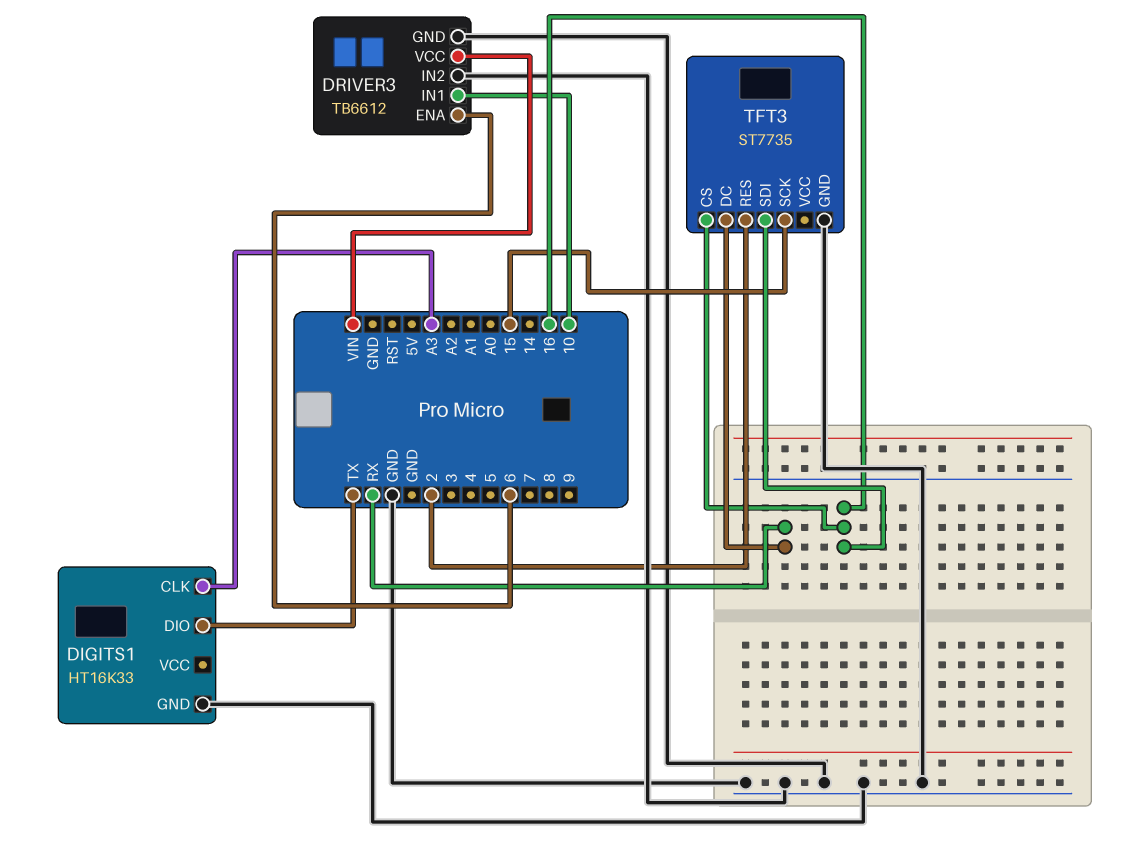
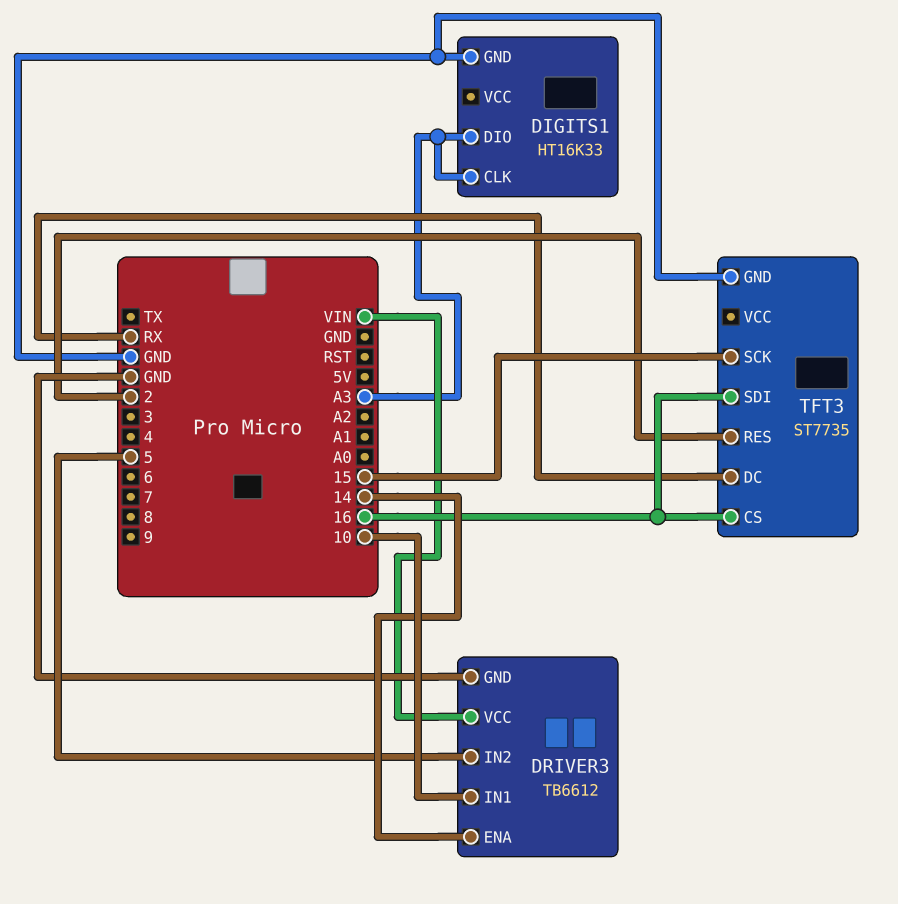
DIGITS1 pin DIO: TX -> A3
DRIVER3 pin ENA: 6 -> 14
DRIVER3 pin IN2: GND -> 5

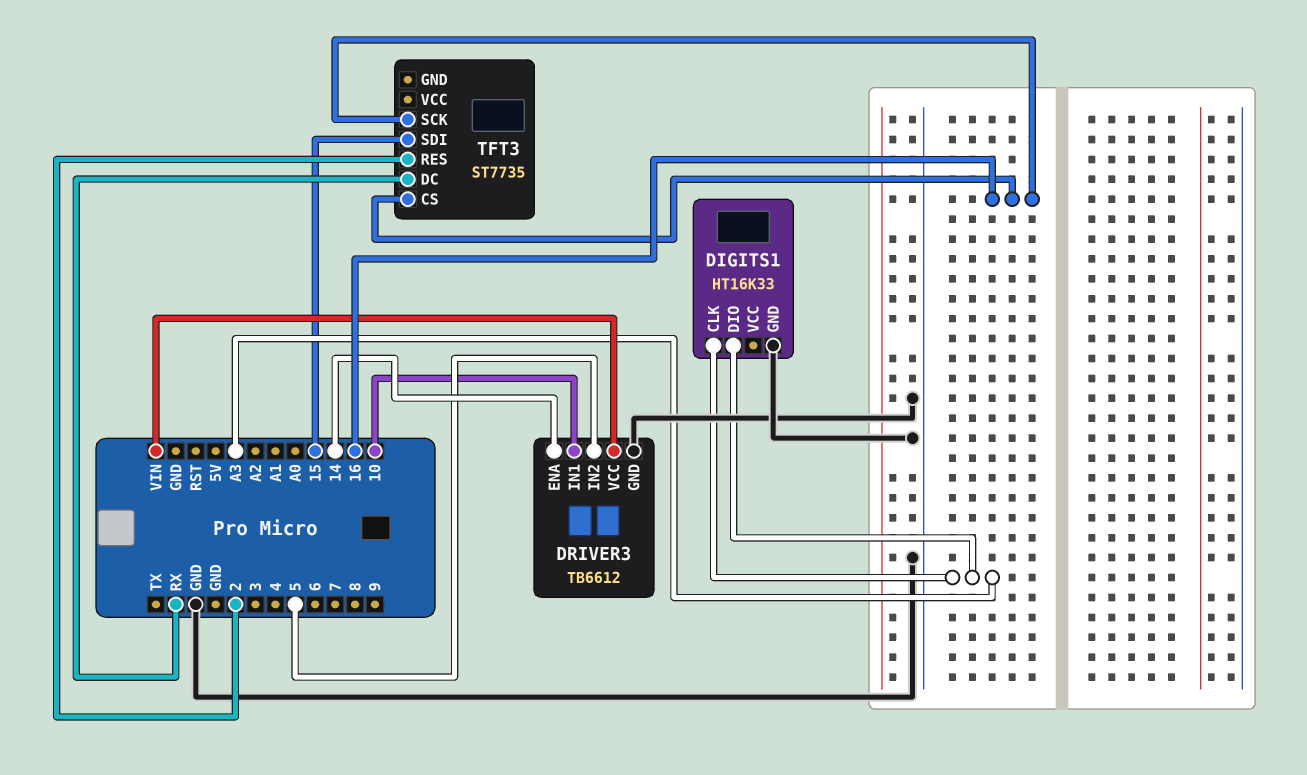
TFT3 pin GND: GND -> none
TFT3 pin SCK: 15 -> 16
TFT3 pin SDI: 16 -> 15

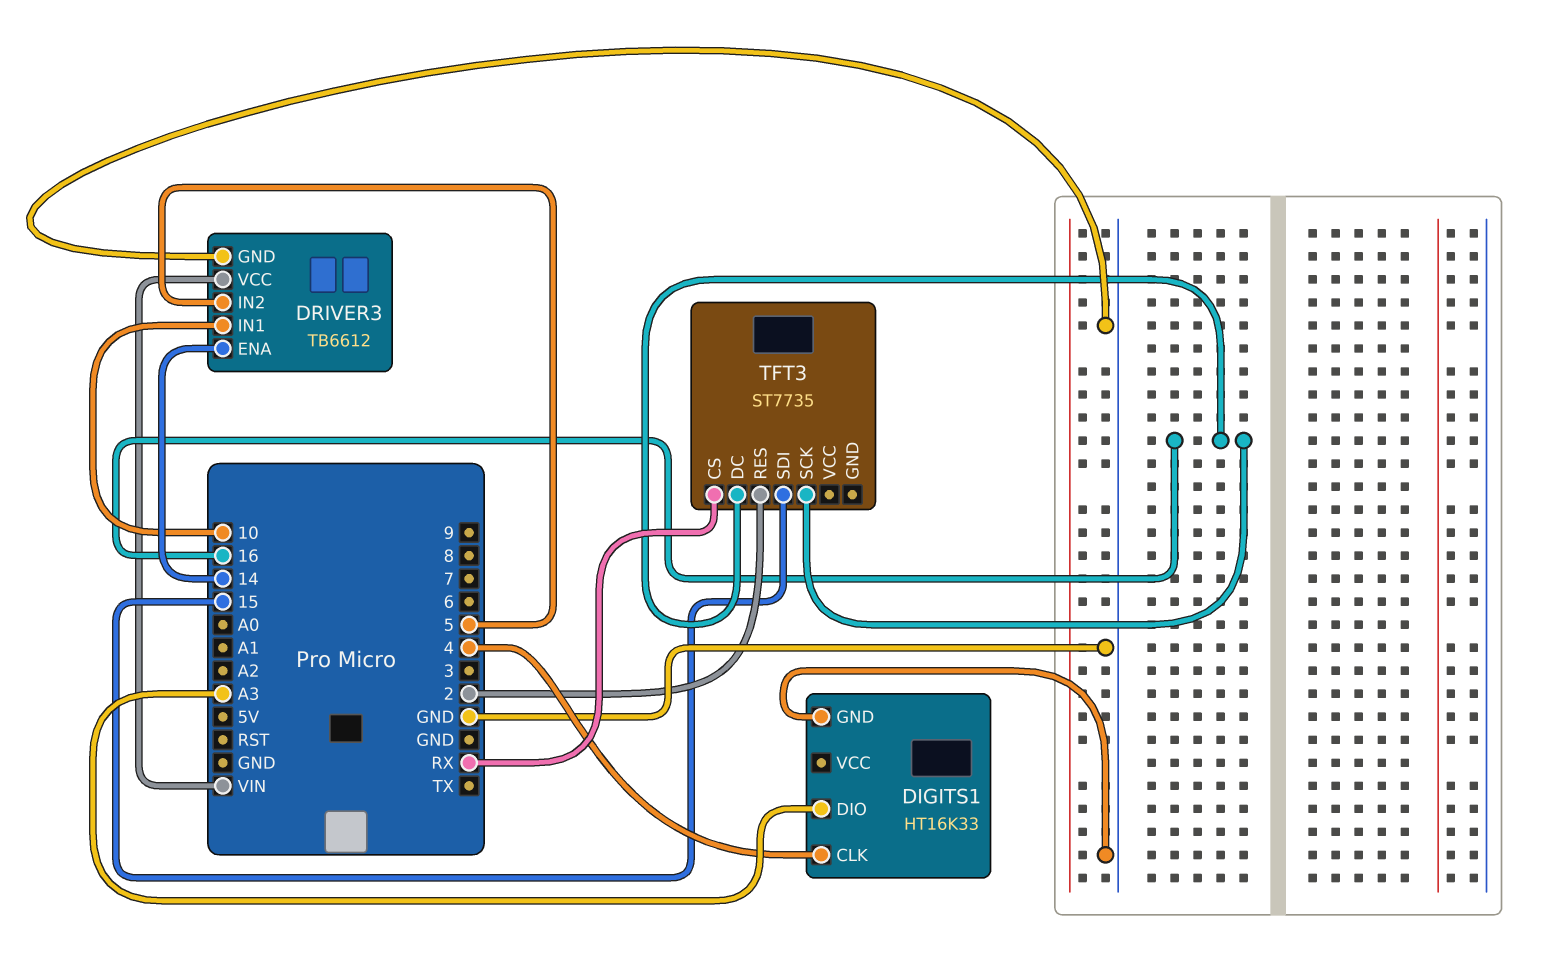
DIGITS1 pin CLK: A3 -> 4
TFT3 pin CS: 16 -> RX
TFT3 pin DC: RX -> 16

